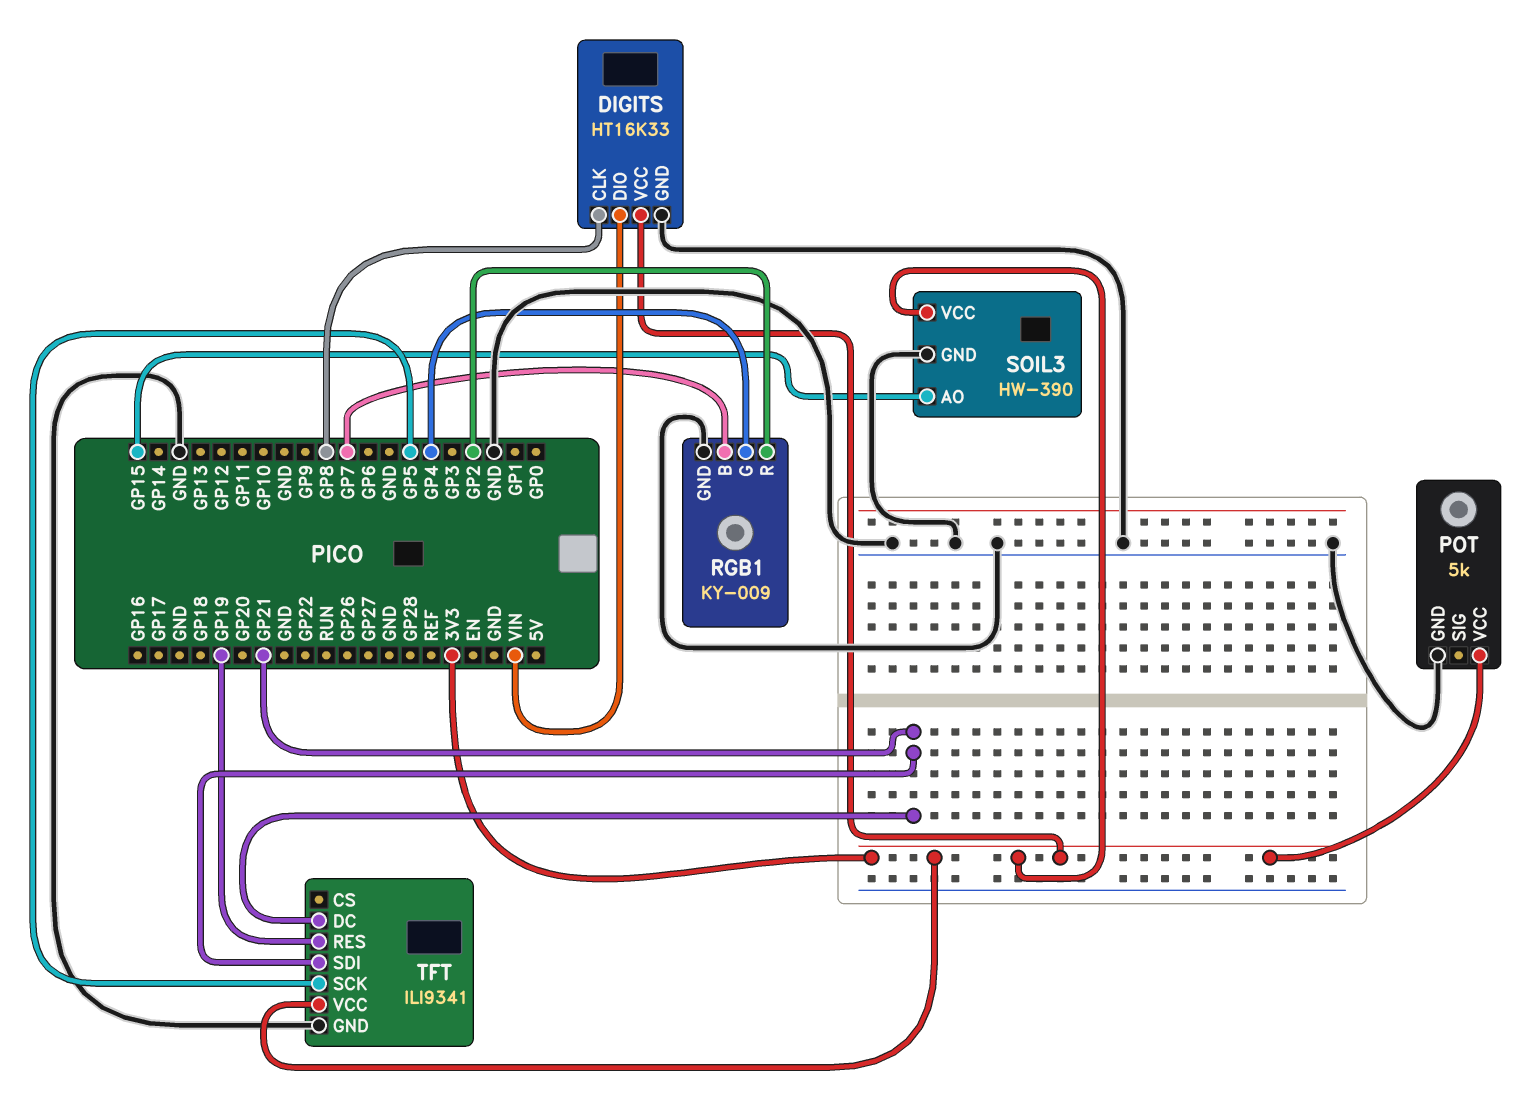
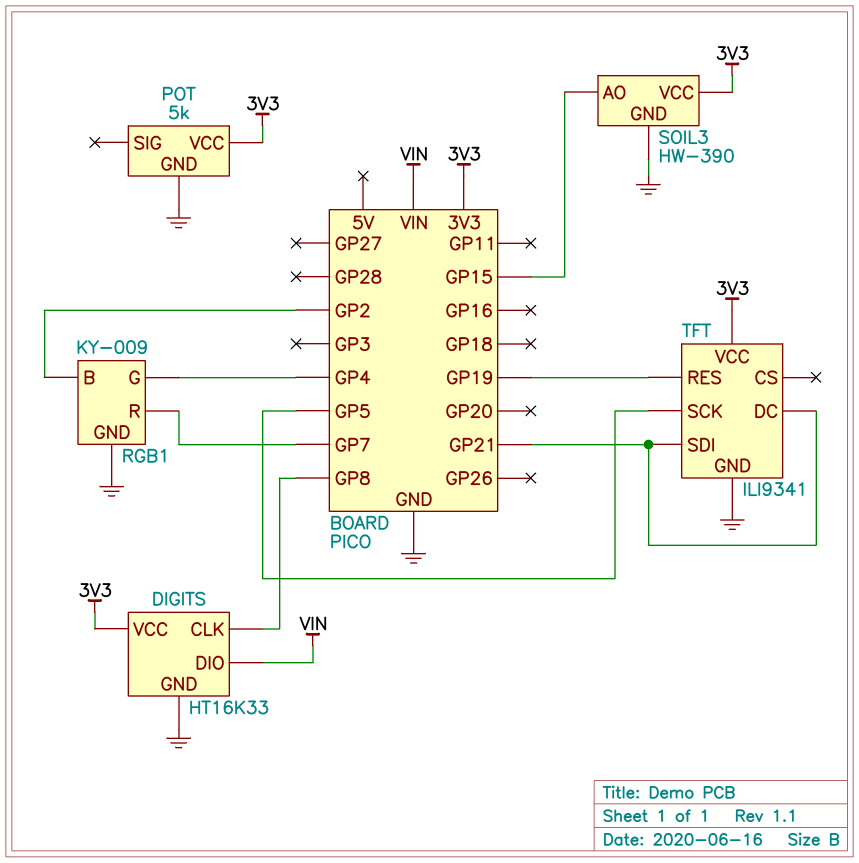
RGB1 pin B: GP7 -> GP2
RGB1 pin R: GP2 -> GP7

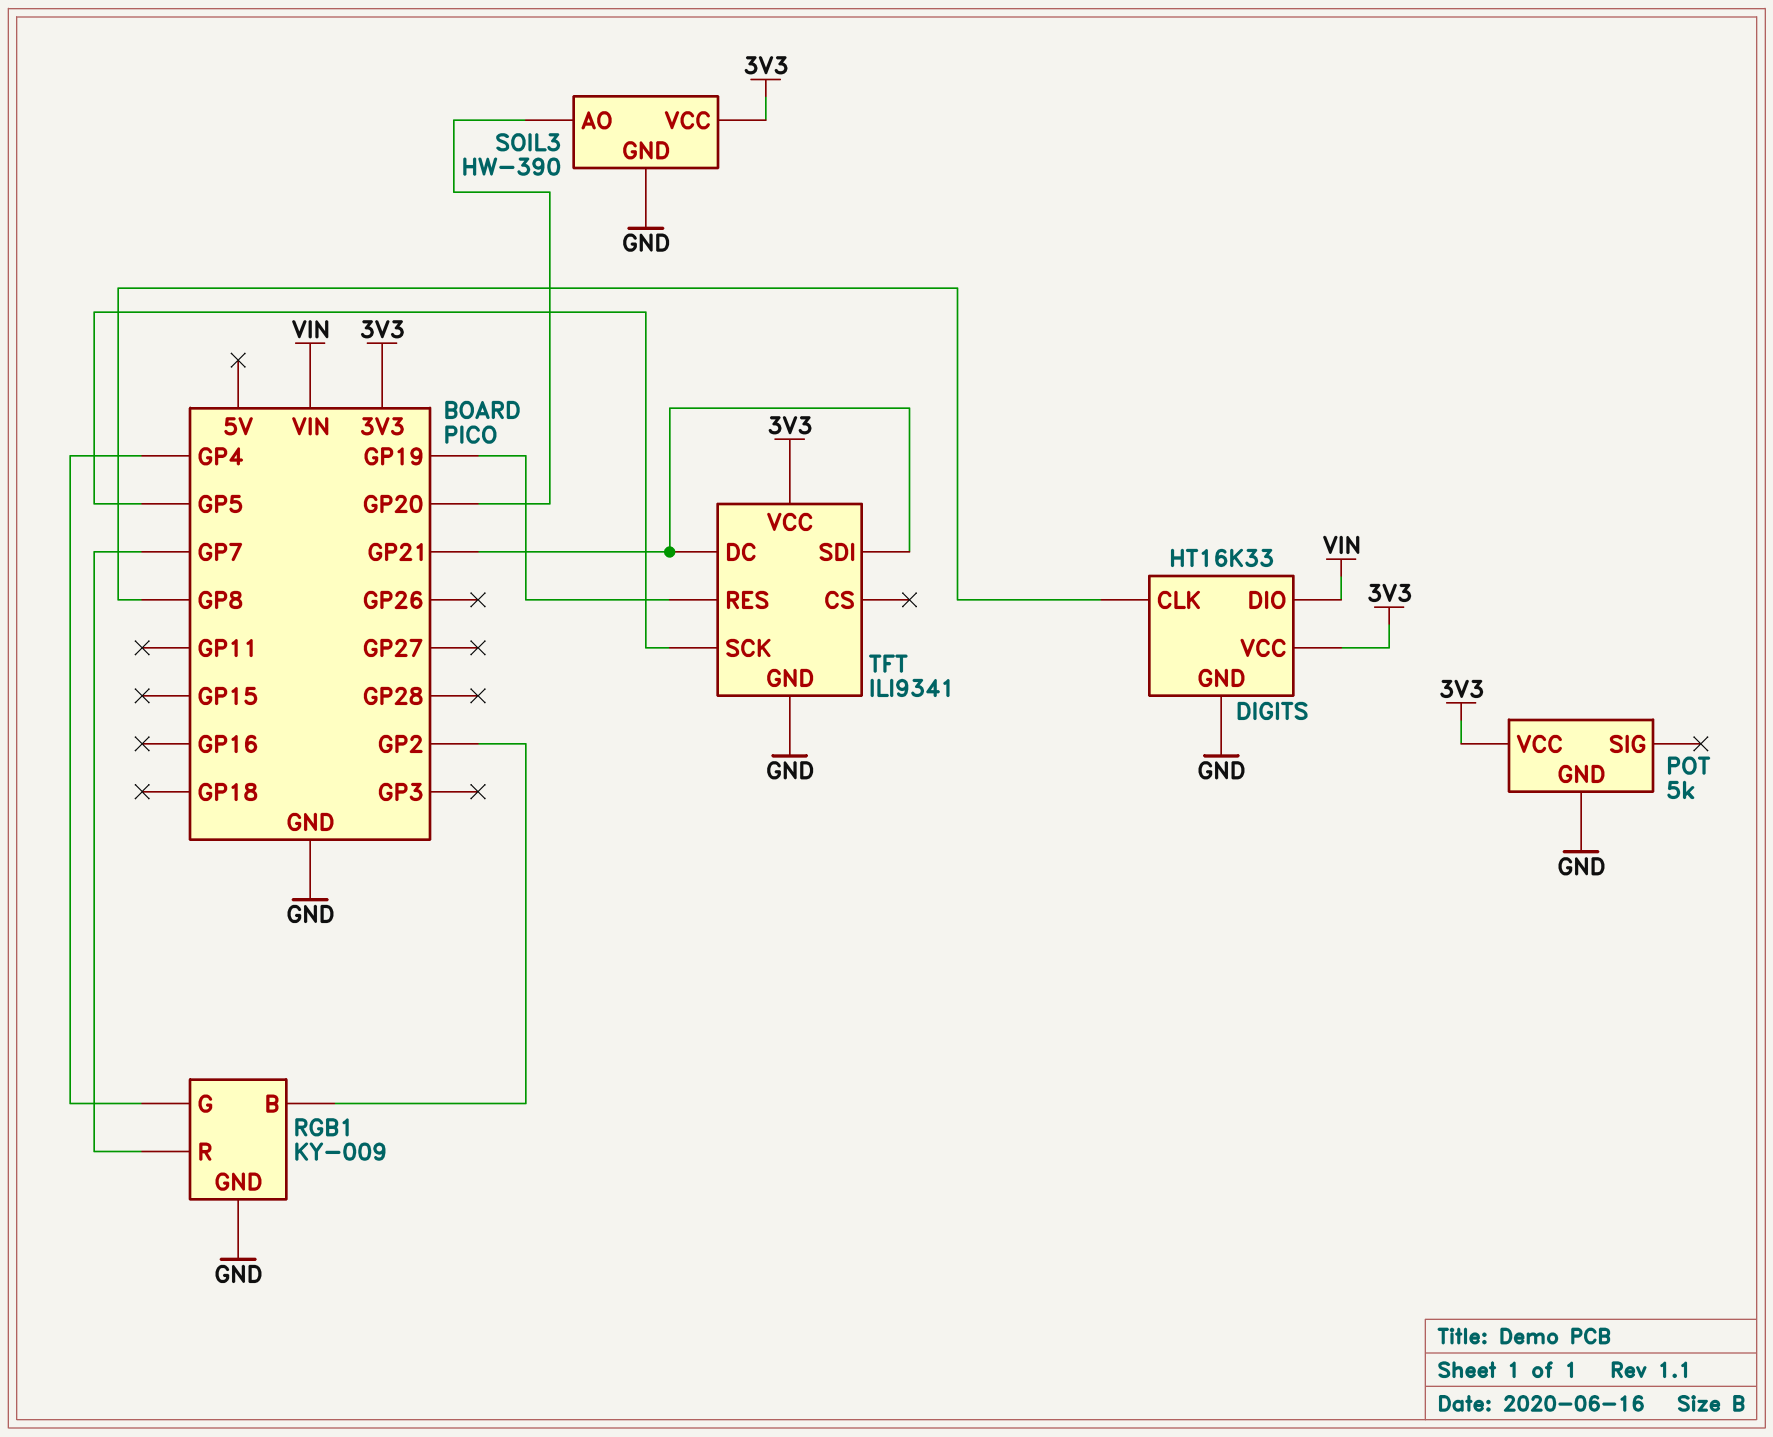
SOIL3 pin AO: GP15 -> GP20

